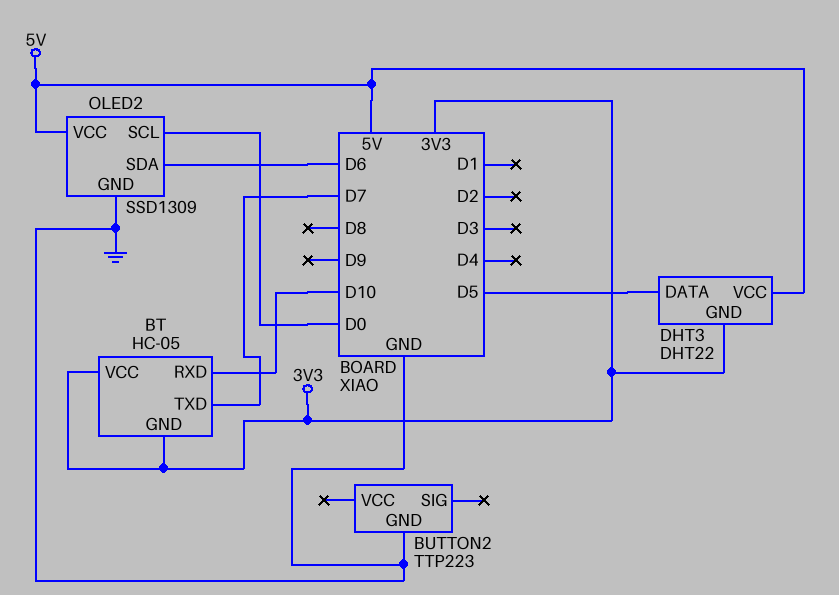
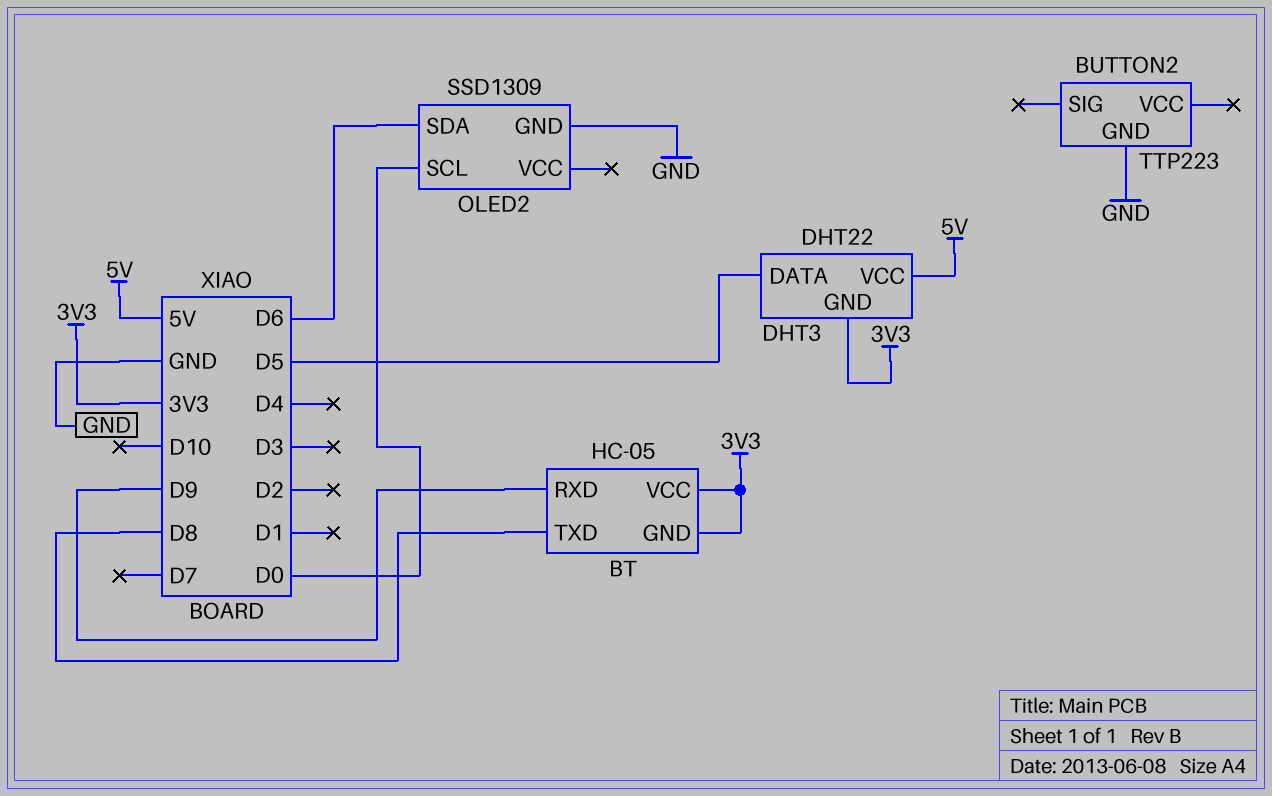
BT pin RXD: D10 -> D9
BT pin TXD: D7 -> D8
OLED2 pin VCC: 5V -> none

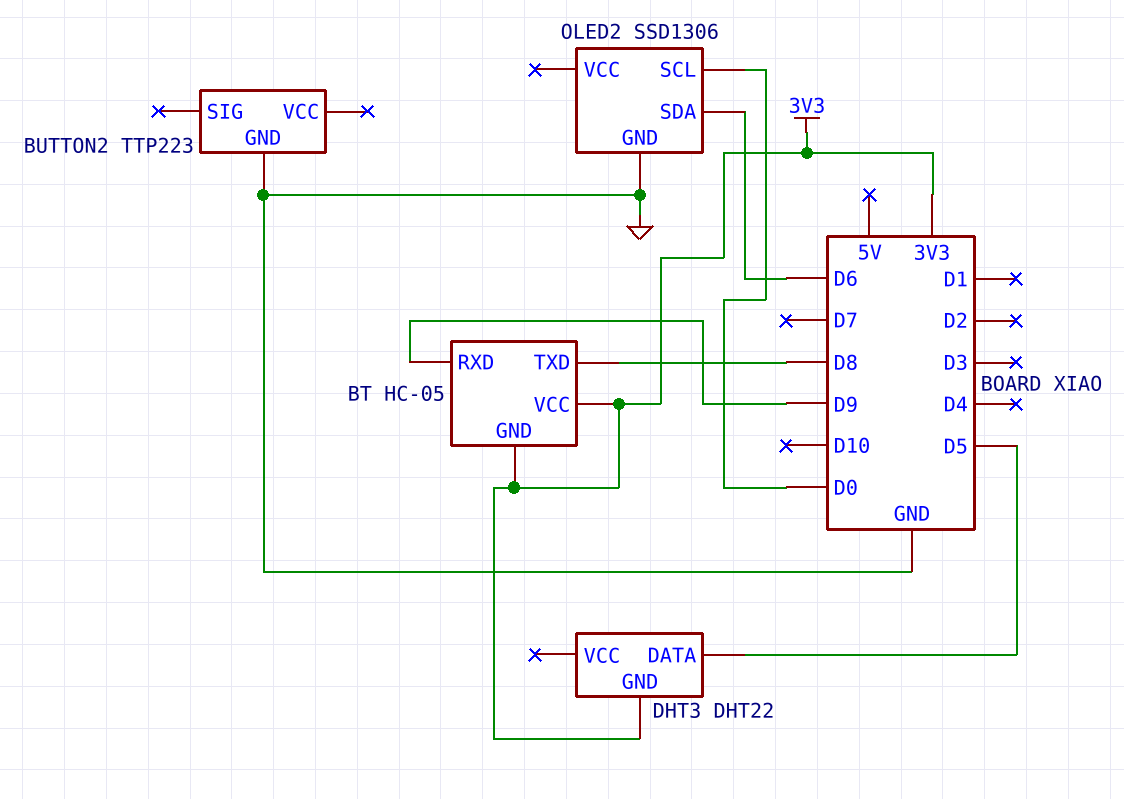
DHT3 pin VCC: 5V -> none
OLED2: SSD1309 -> SSD1306

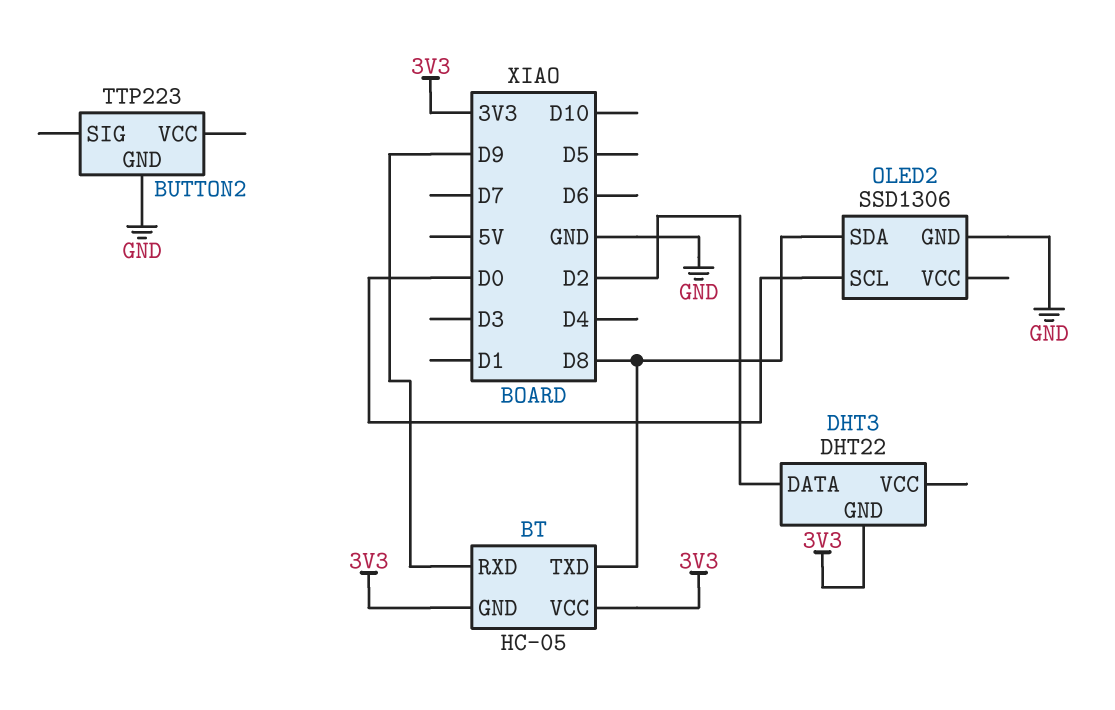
DHT3 pin DATA: D5 -> D2
OLED2 pin SDA: D6 -> D8

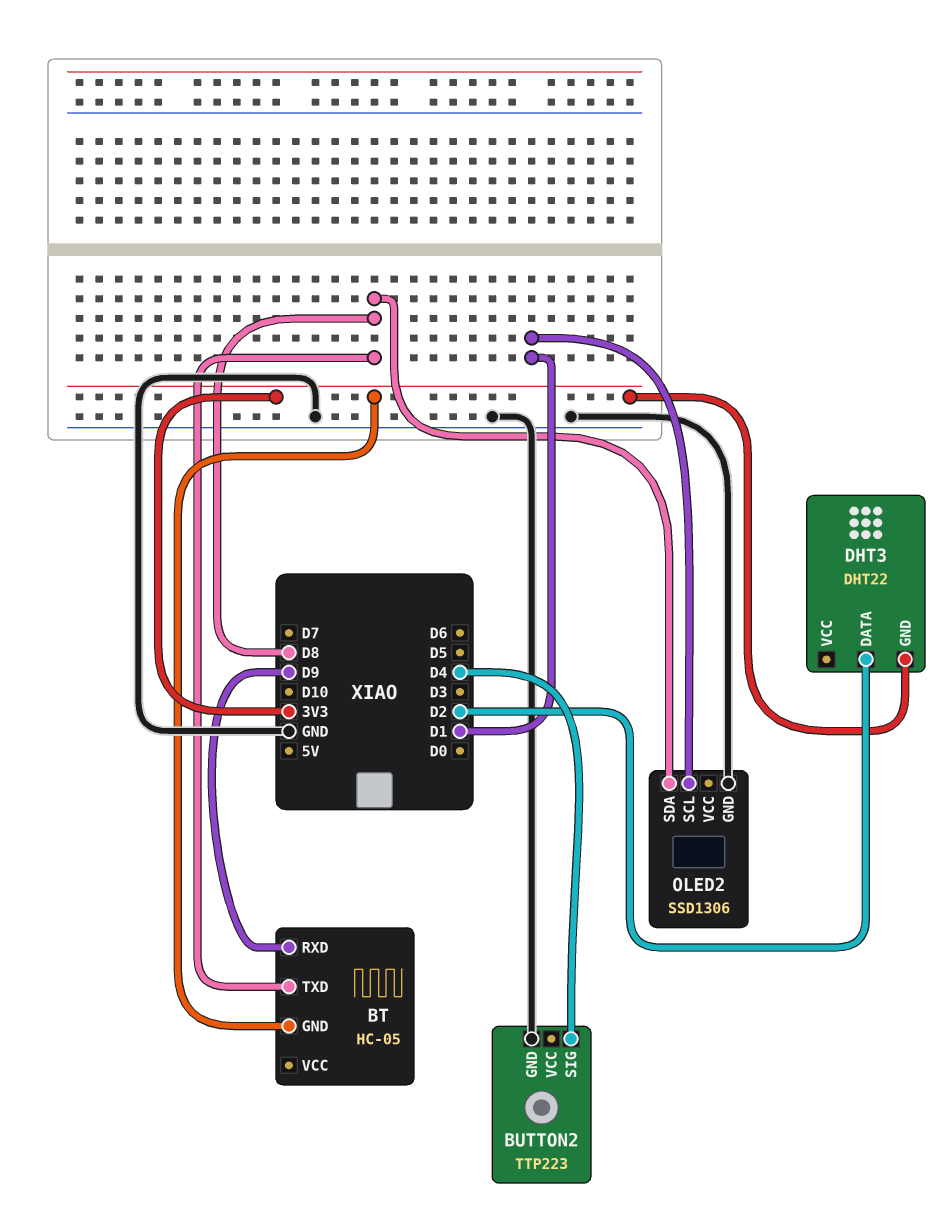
BT pin VCC: 3V3 -> none
BUTTON2 pin SIG: none -> D4
OLED2 pin SCL: D0 -> D1

